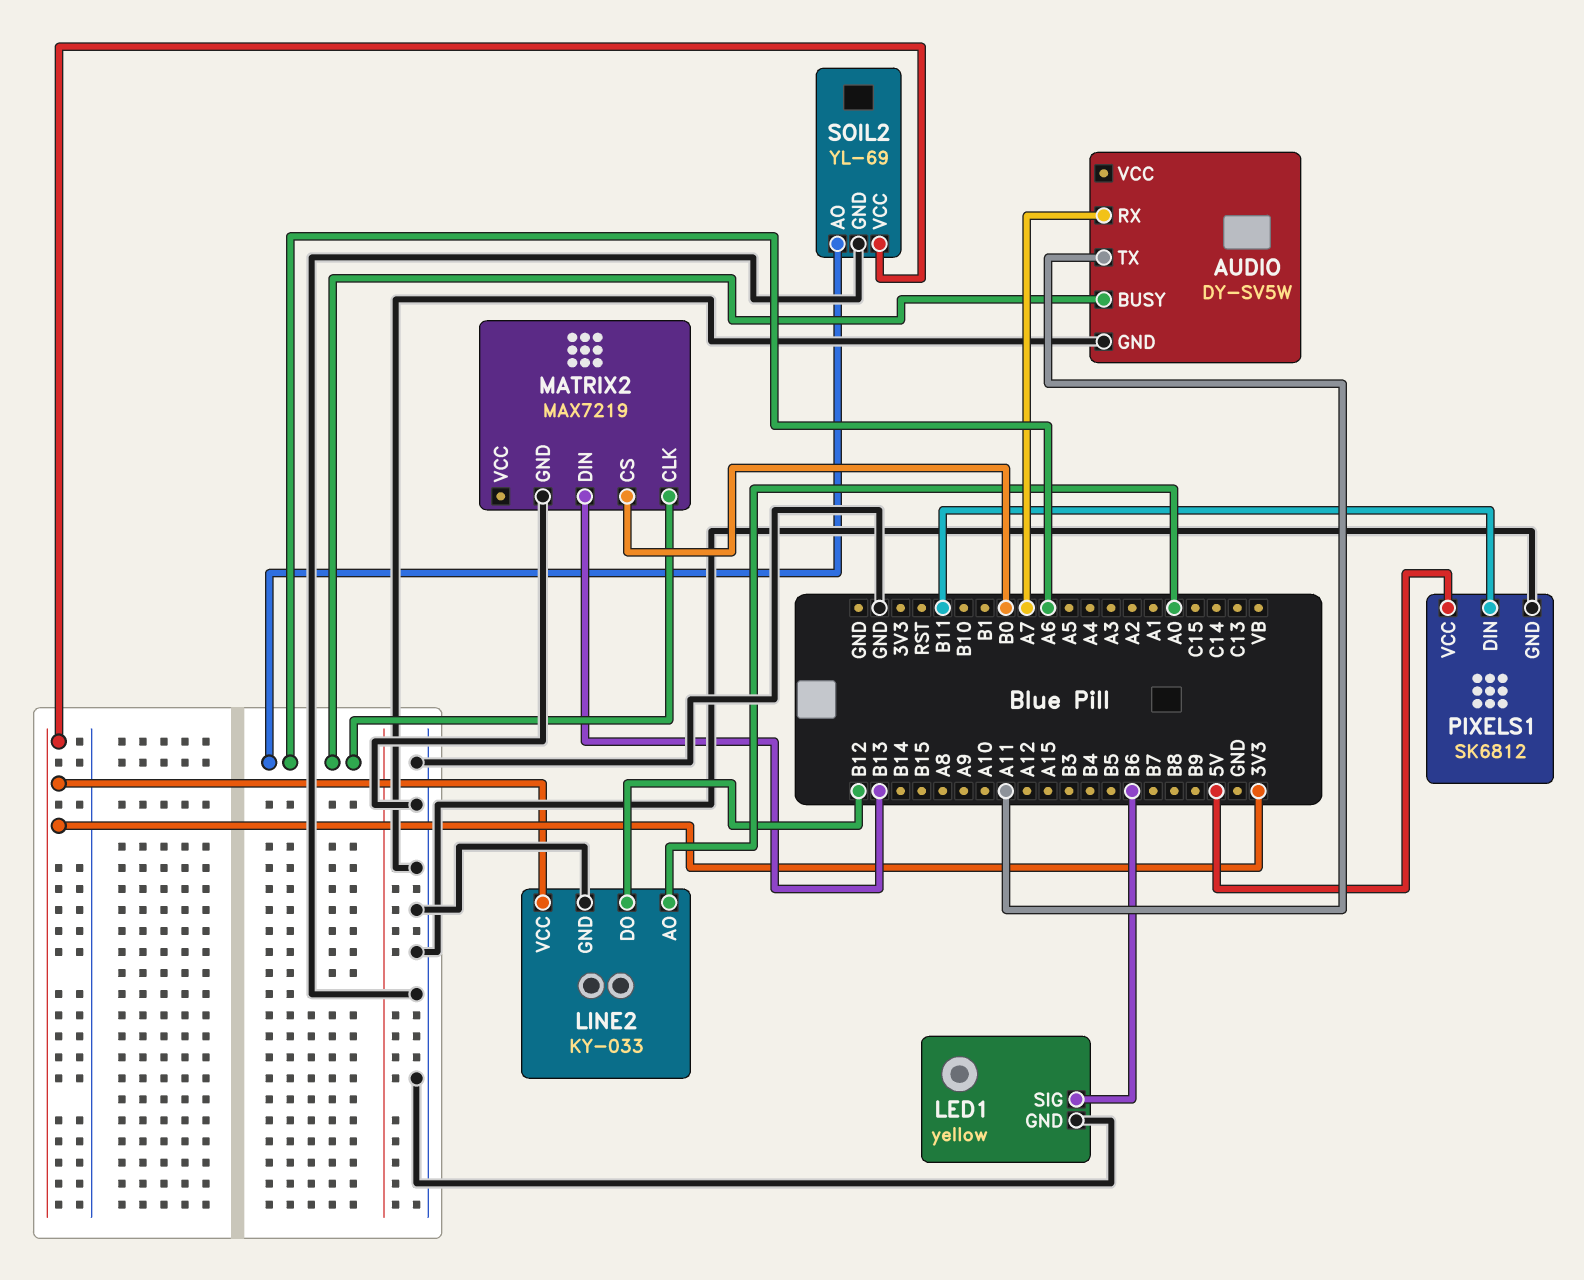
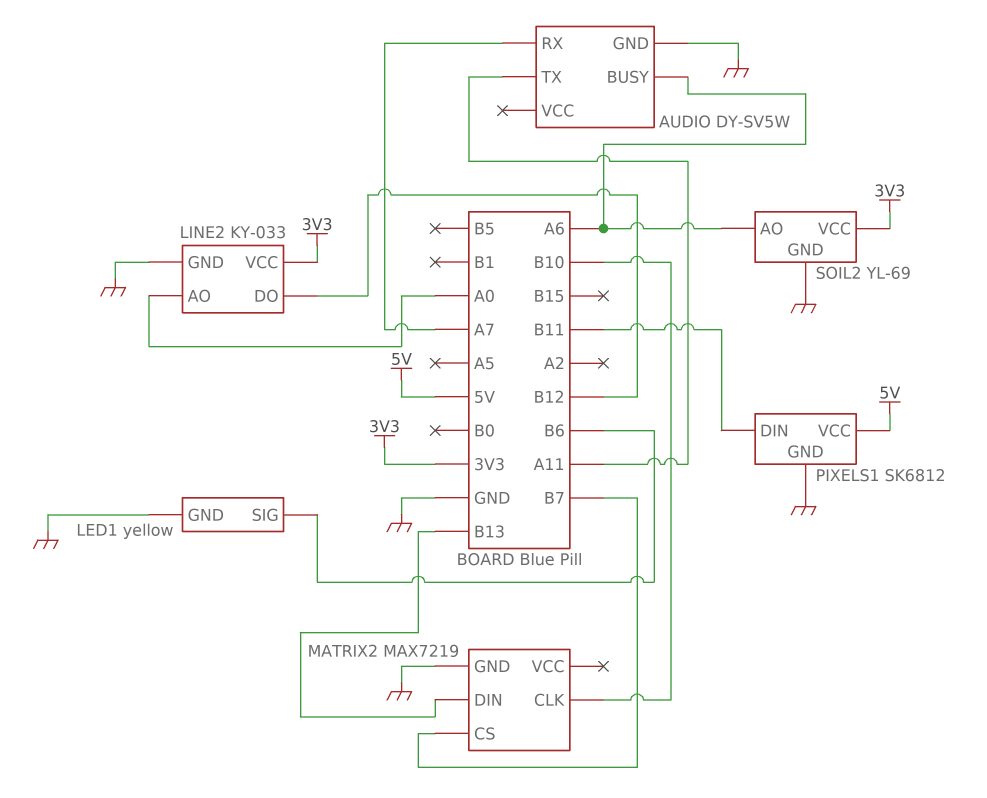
MATRIX2 pin CLK: A6 -> B10
MATRIX2 pin CS: B0 -> B7

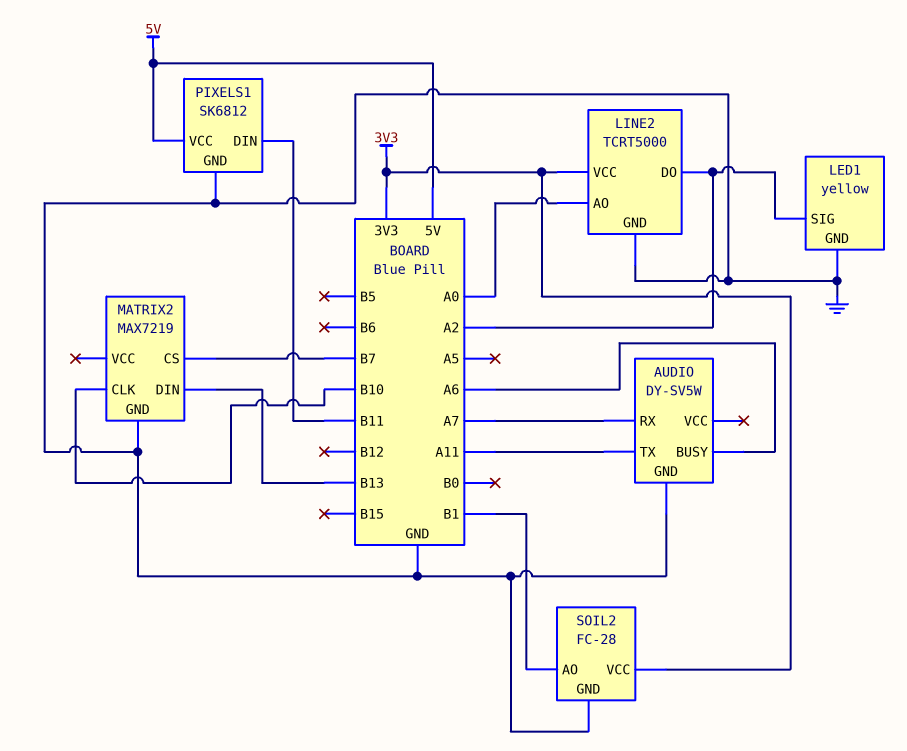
LED1 pin SIG: B6 -> A2
LINE2: KY-033 -> TCRT5000
LINE2 pin DO: B12 -> A2
SOIL2: YL-69 -> FC-28
SOIL2 pin AO: A6 -> B1

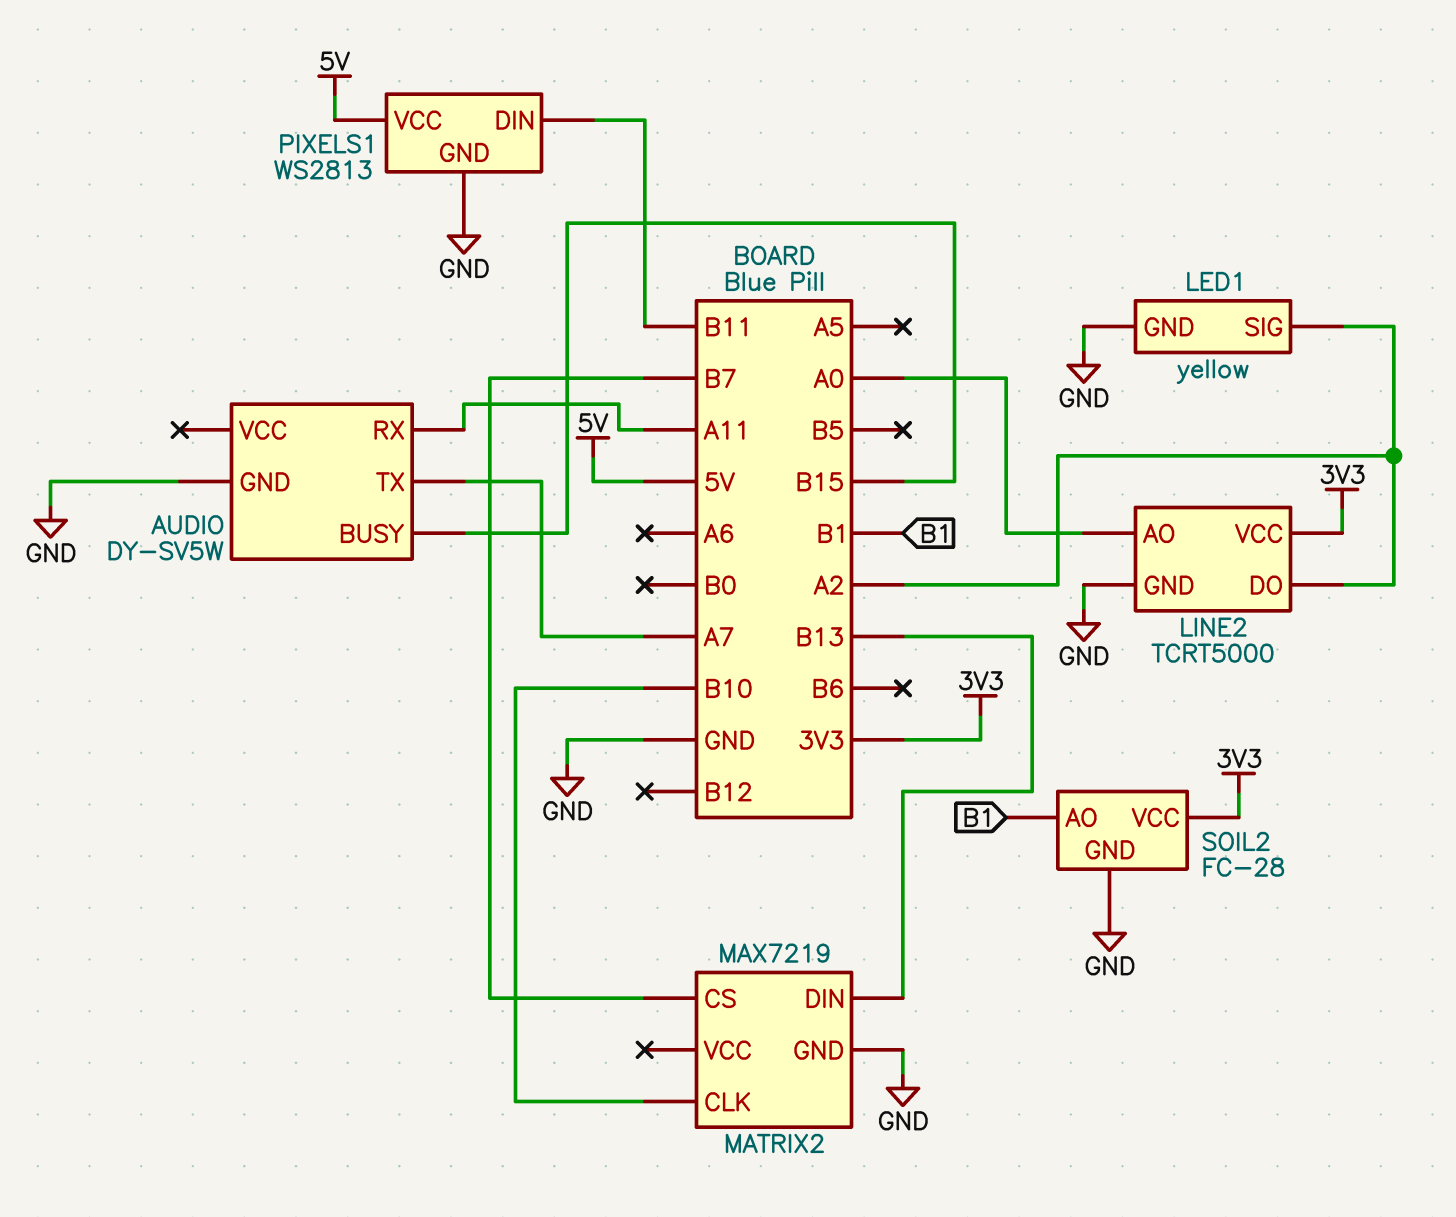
AUDIO pin BUSY: A6 -> B15
AUDIO pin RX: A7 -> A11
AUDIO pin TX: A11 -> A7
PIXELS1: SK6812 -> WS2813

